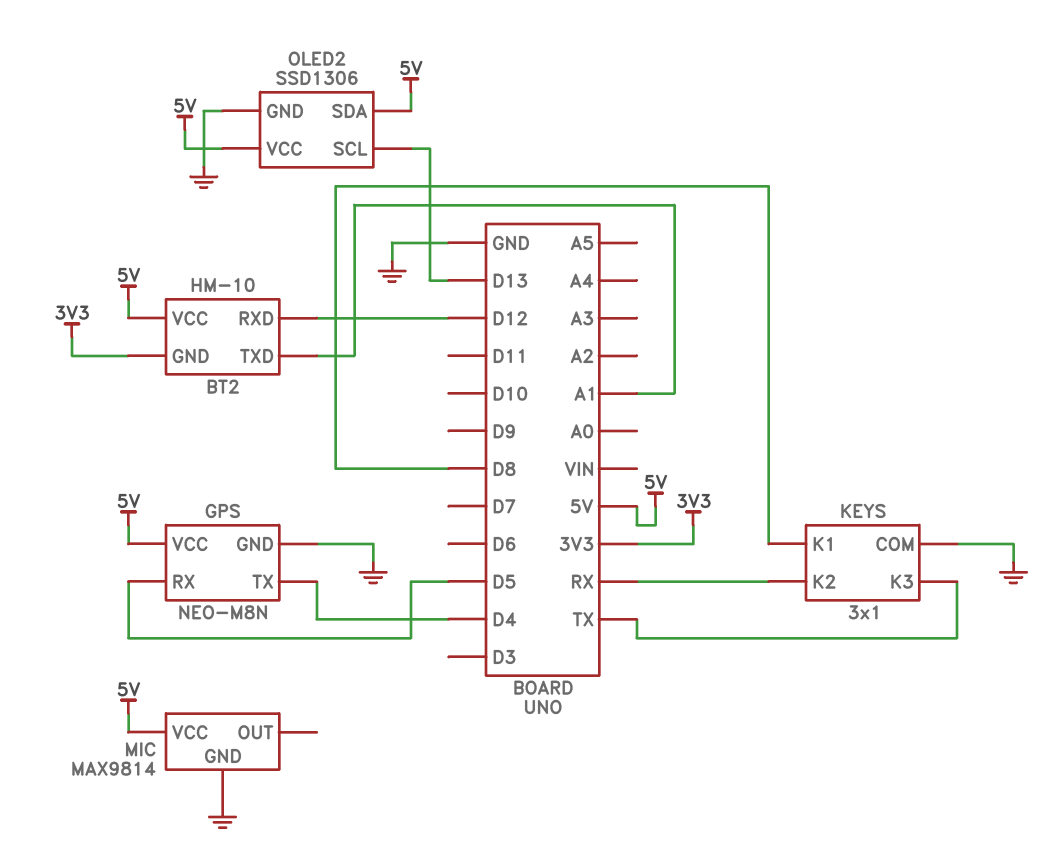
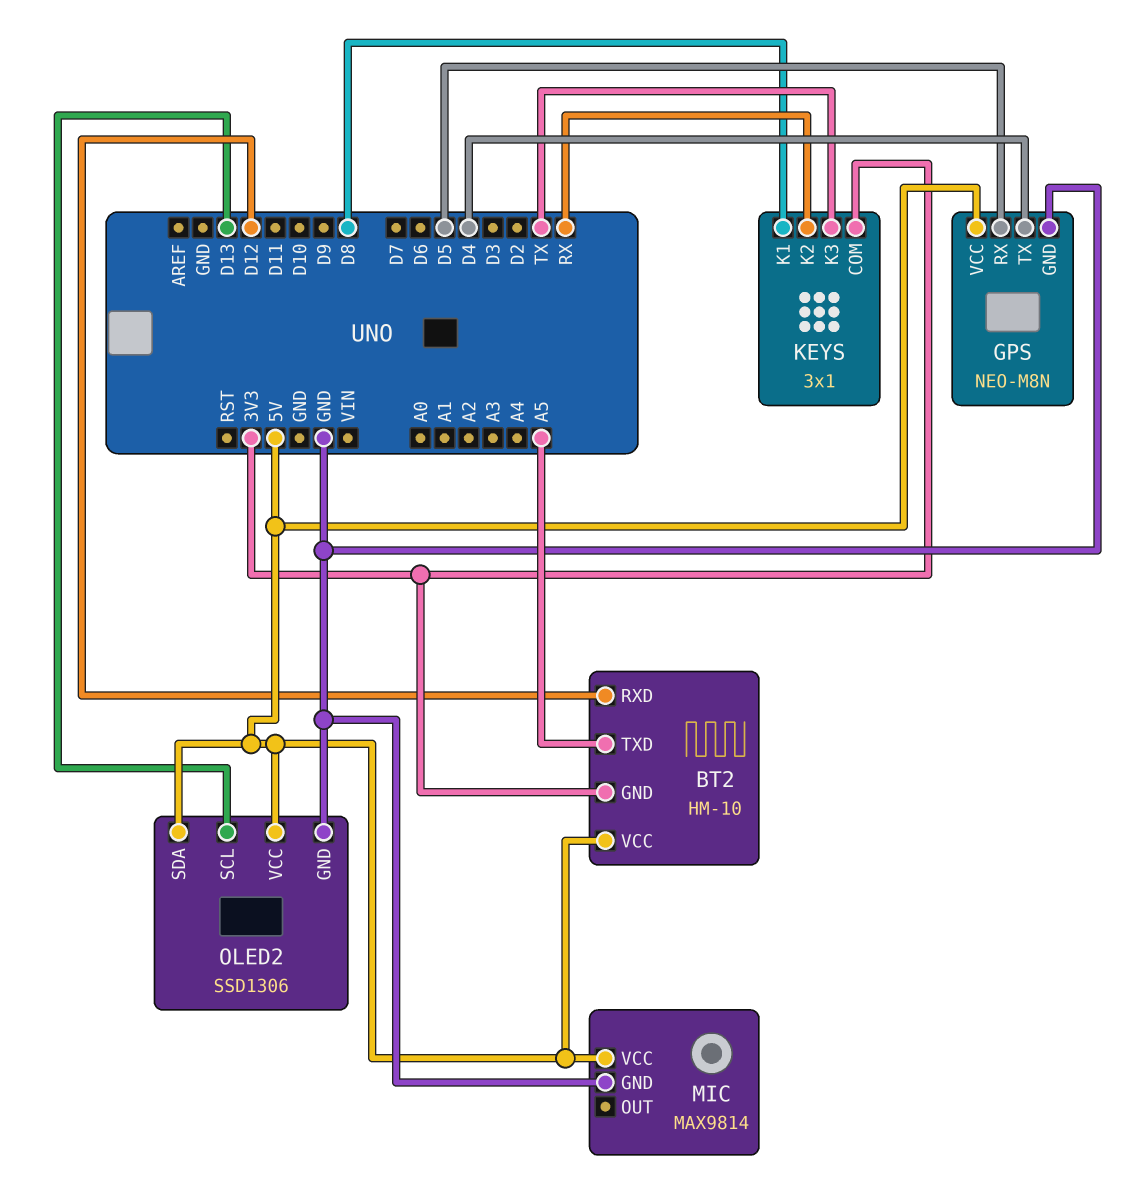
BT2 pin TXD: A1 -> A5
KEYS pin COM: GND -> 3V3

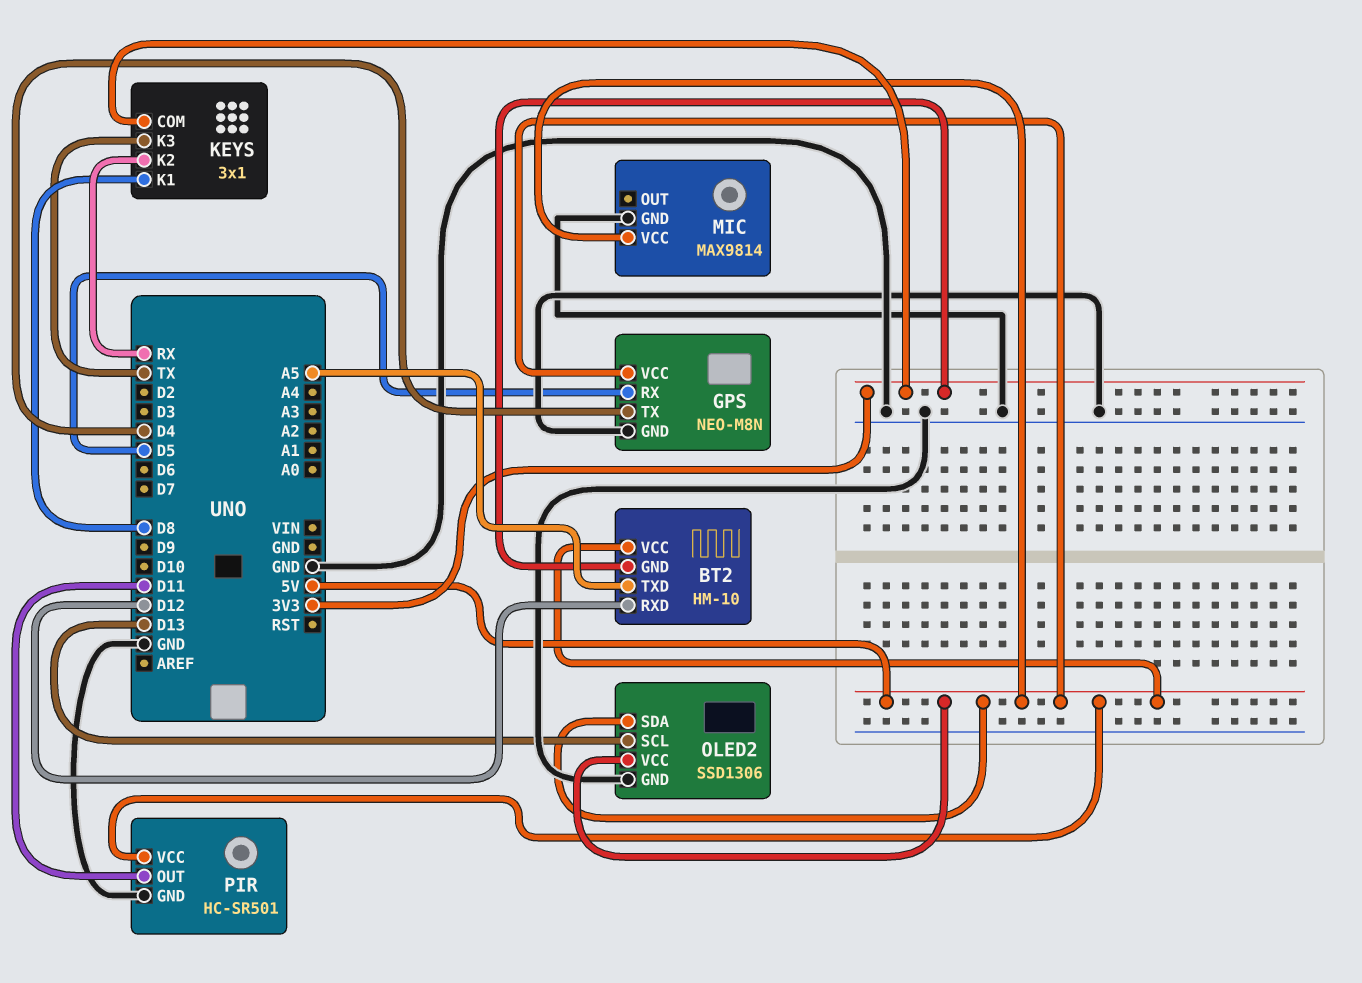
PIR: none -> HC-SR501
PIR pin GND: none -> GND
PIR pin OUT: none -> D11
PIR pin VCC: none -> 5V

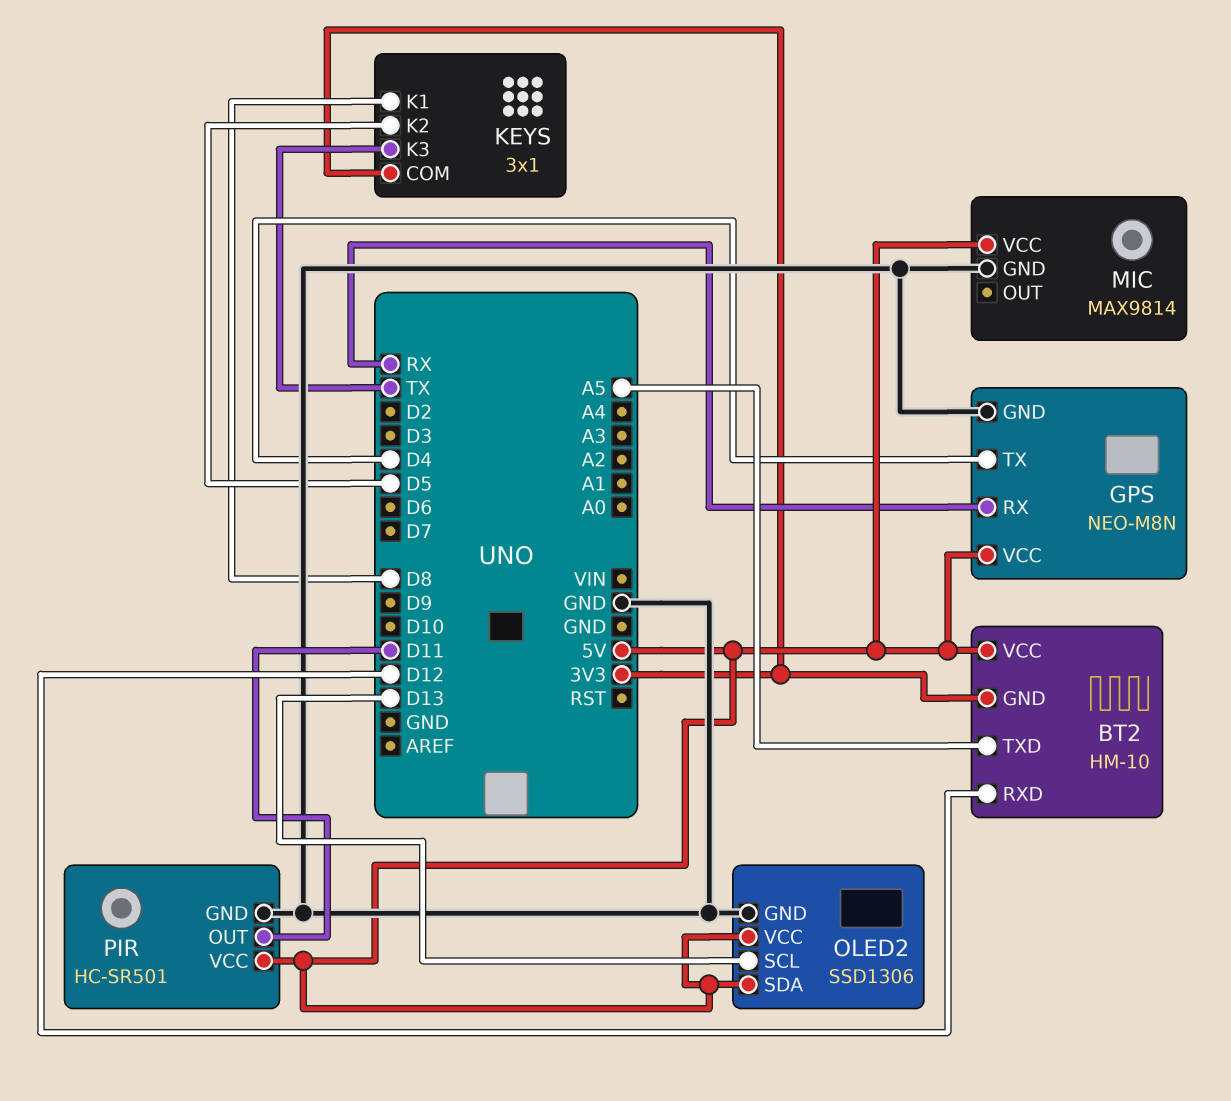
GPS pin RX: D5 -> RX
KEYS pin K2: RX -> D5

